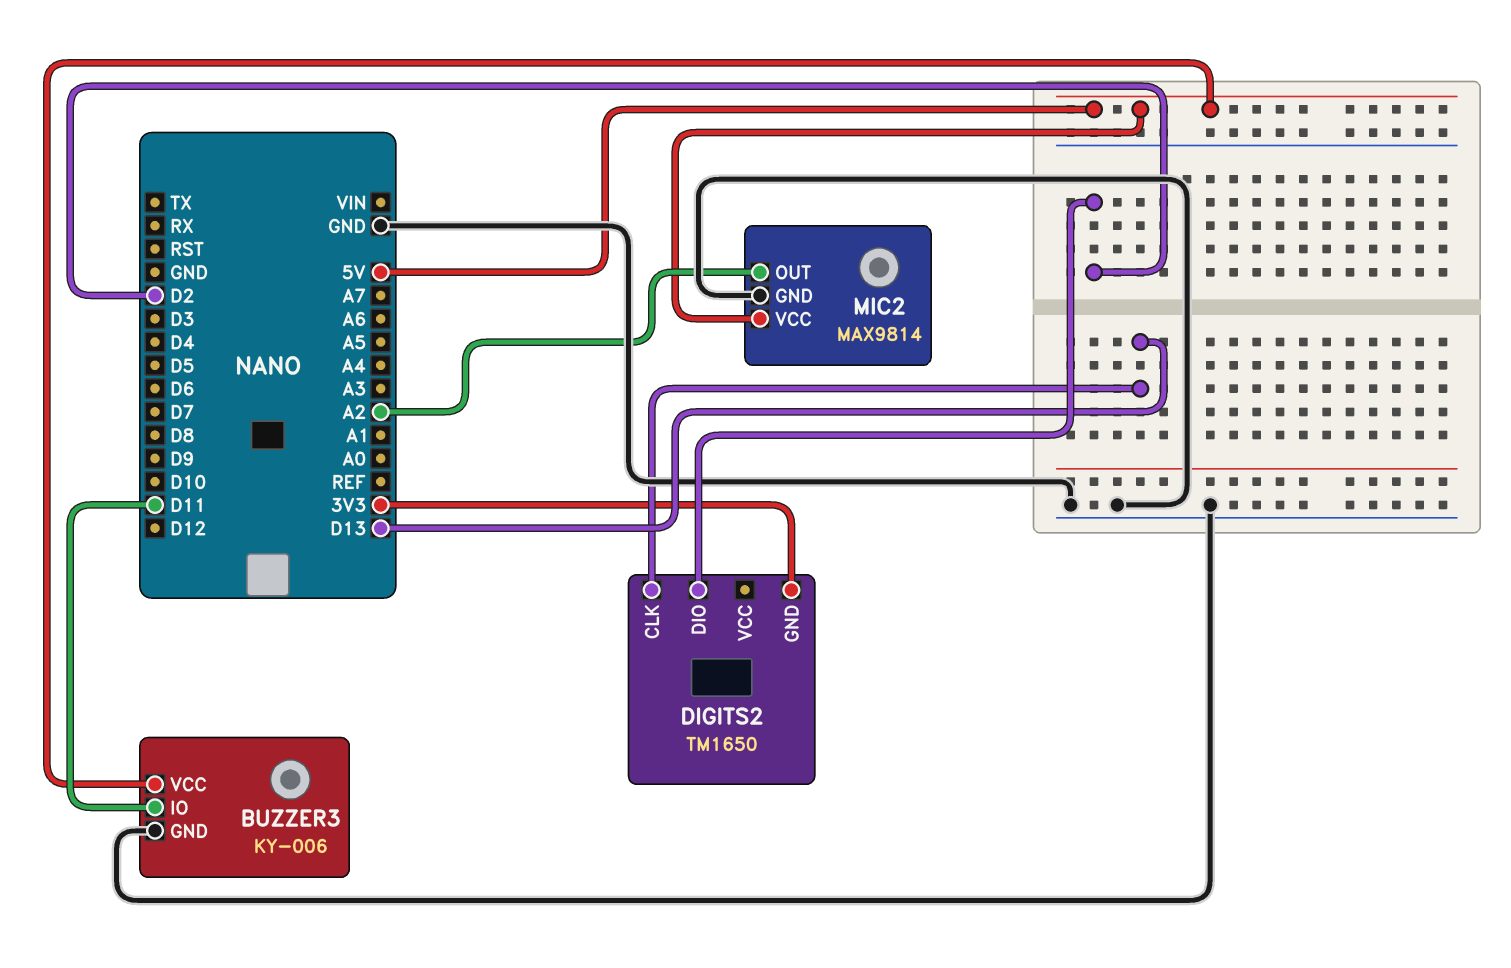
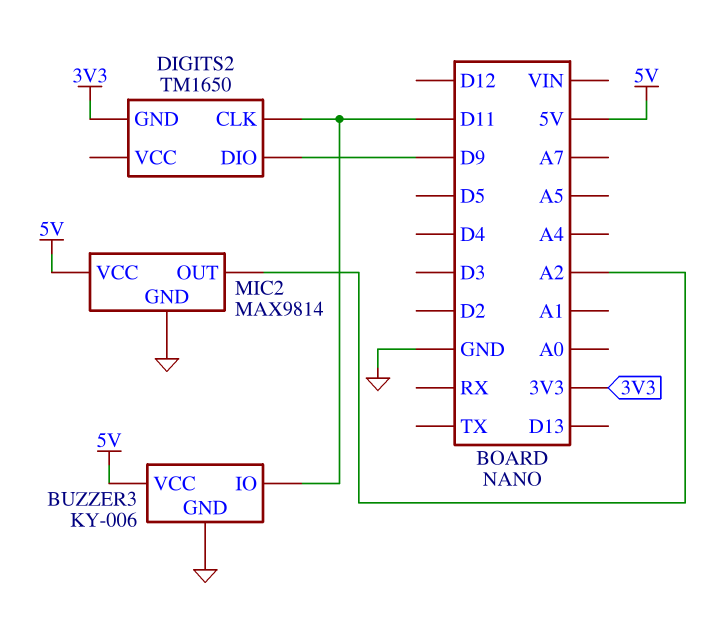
DIGITS2 pin CLK: D13 -> D11
DIGITS2 pin DIO: D2 -> D9

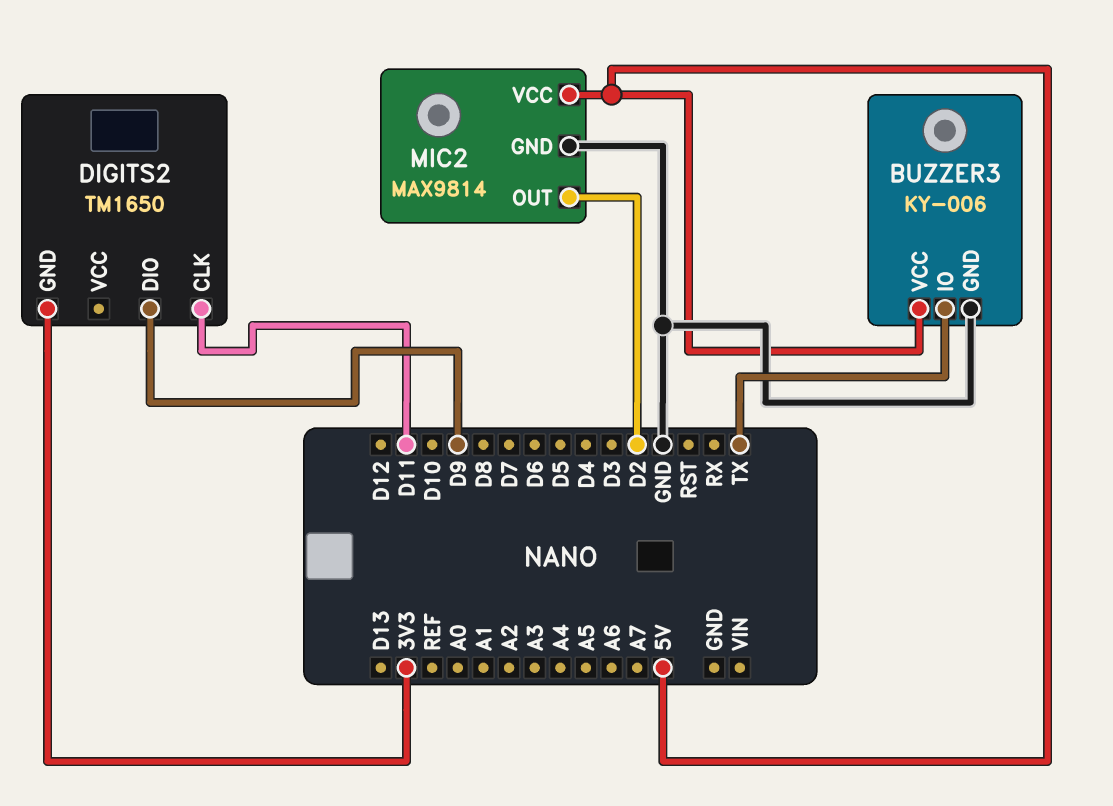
BUZZER3 pin IO: D11 -> TX
MIC2 pin OUT: A2 -> D2

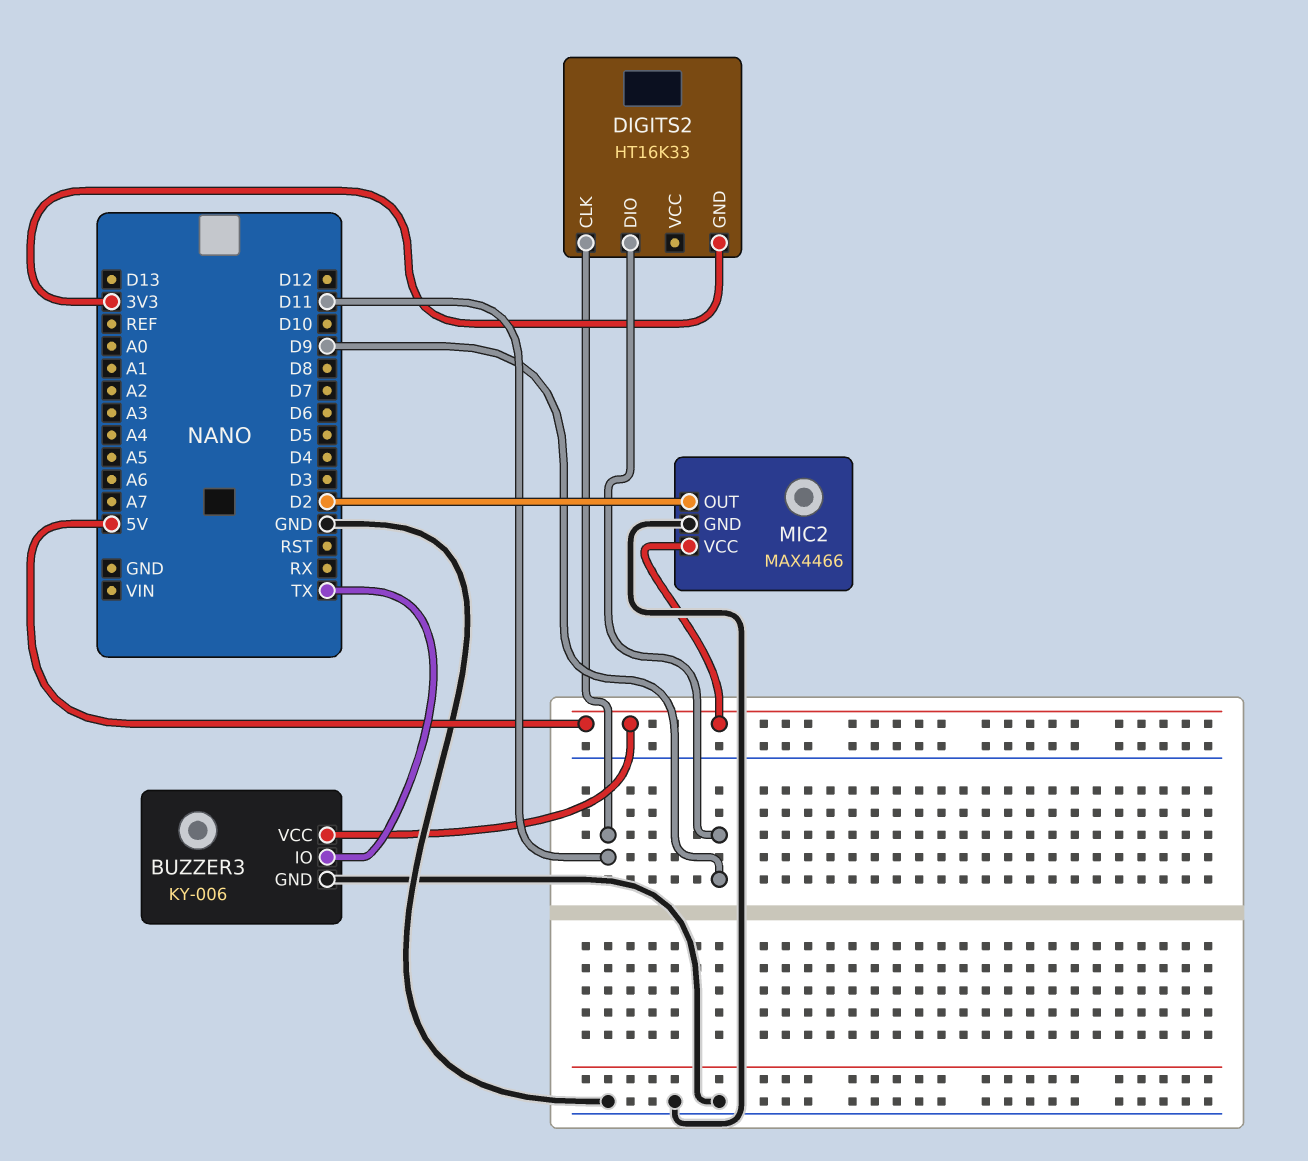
DIGITS2: TM1650 -> HT16K33
MIC2: MAX9814 -> MAX4466

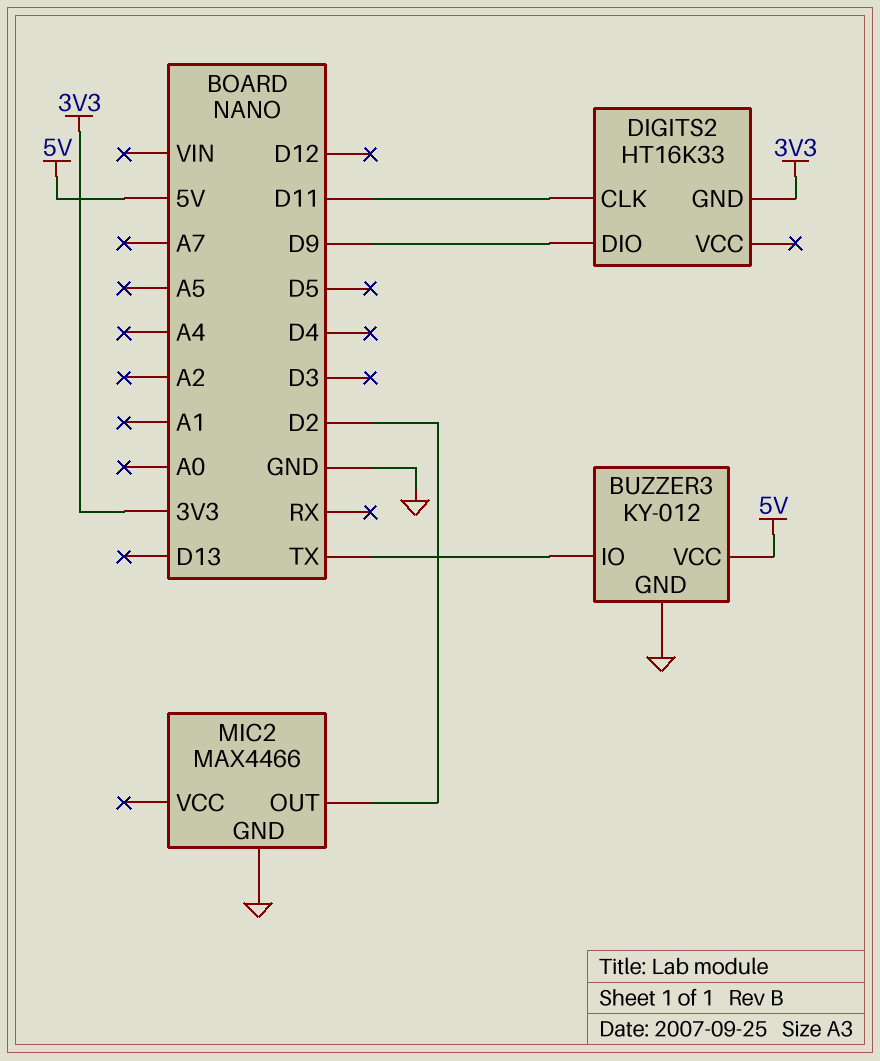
BUZZER3: KY-006 -> KY-012
MIC2 pin VCC: 5V -> none

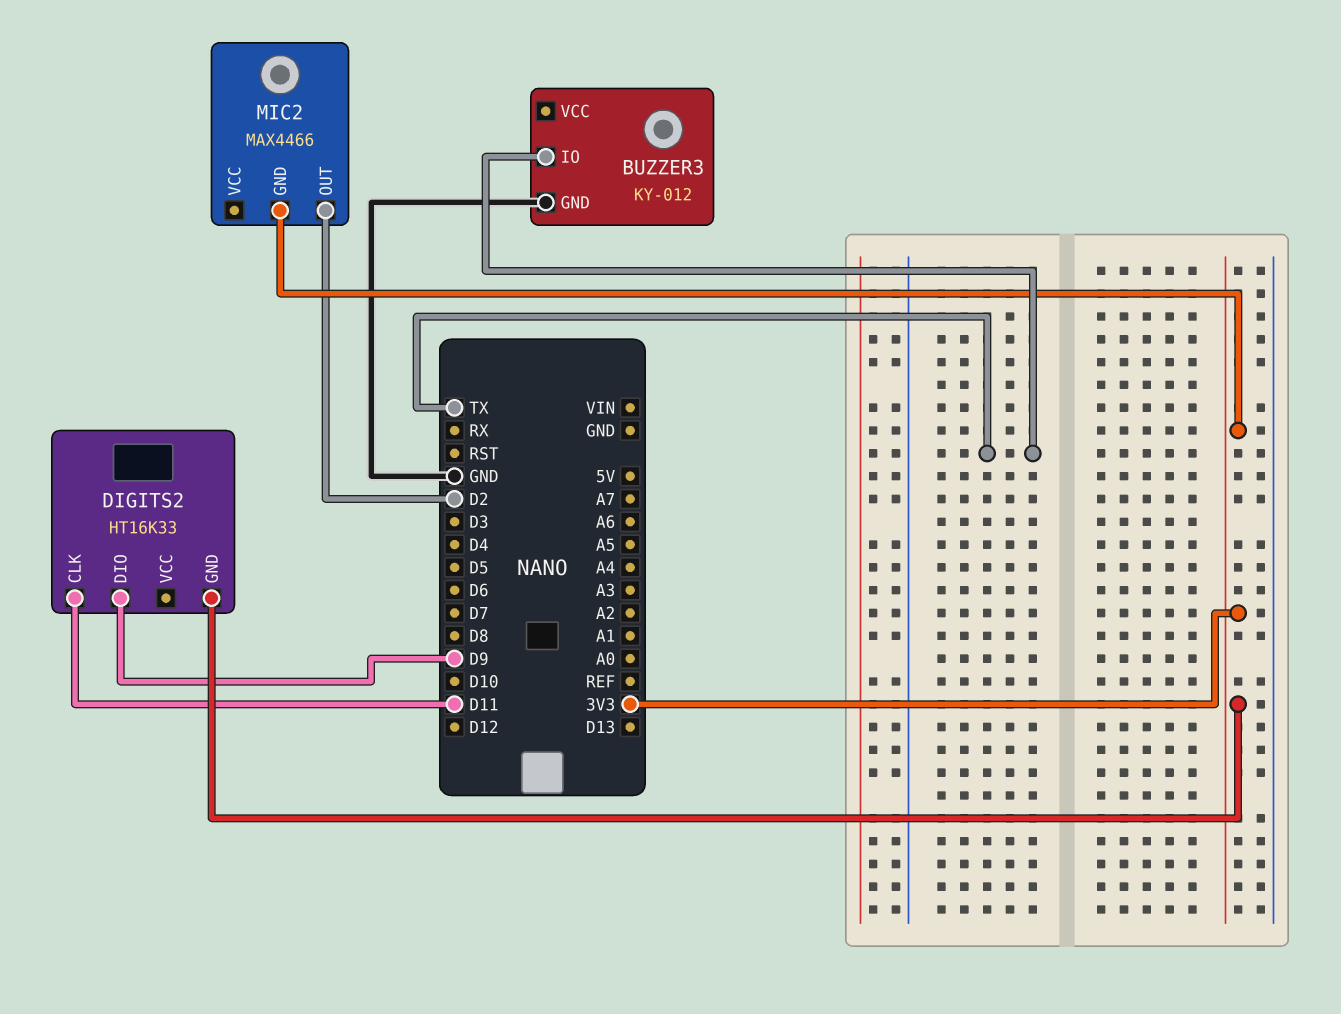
BUZZER3 pin VCC: 5V -> none
MIC2 pin GND: GND -> 3V3

